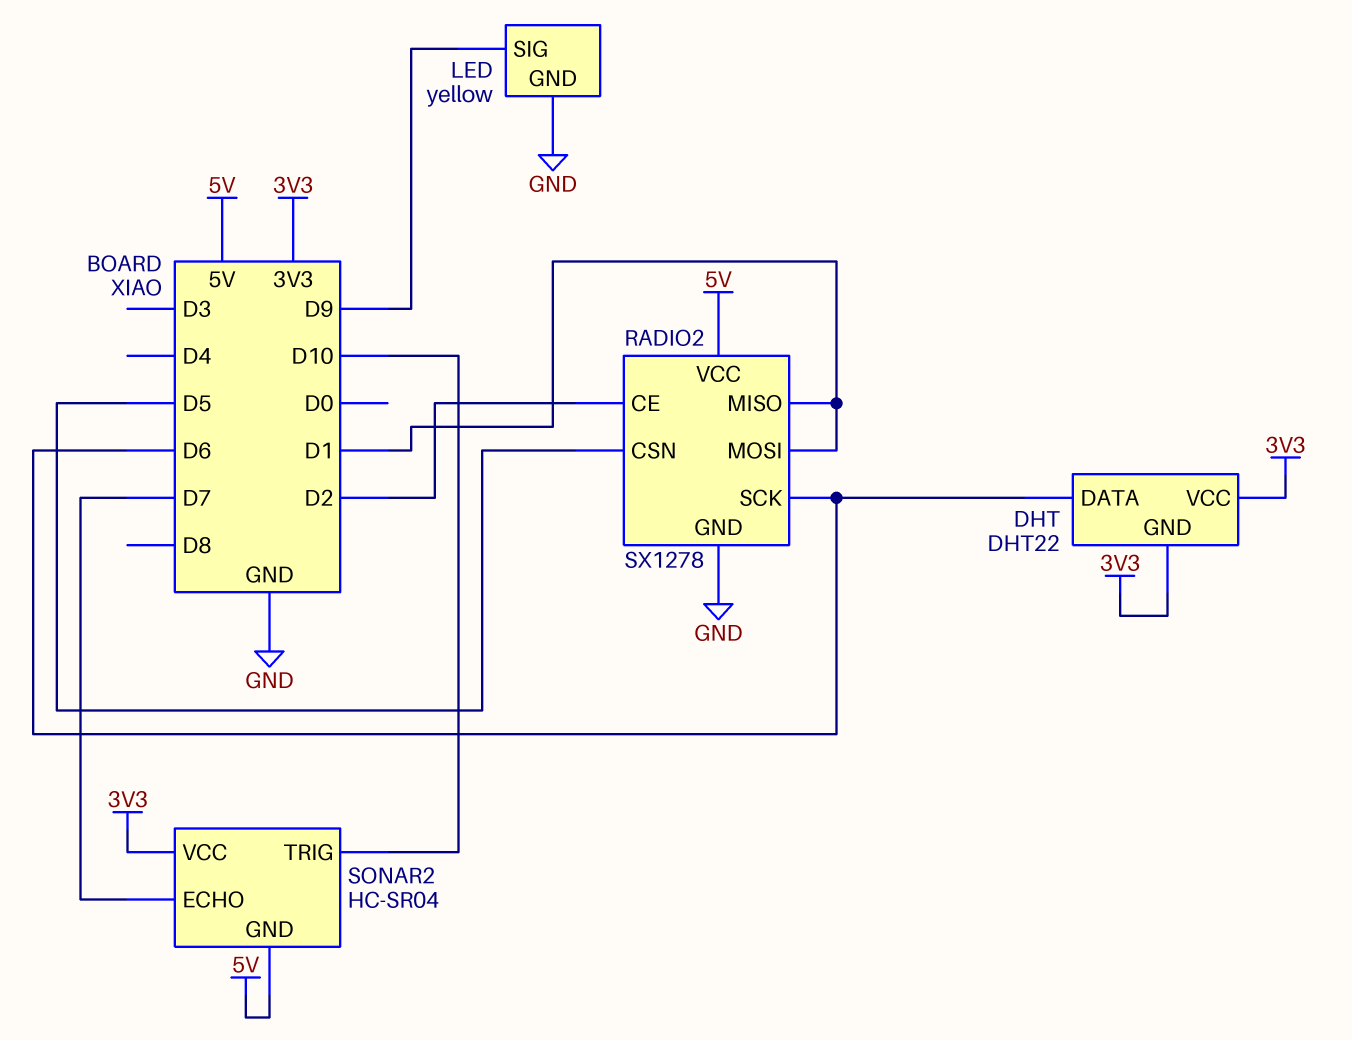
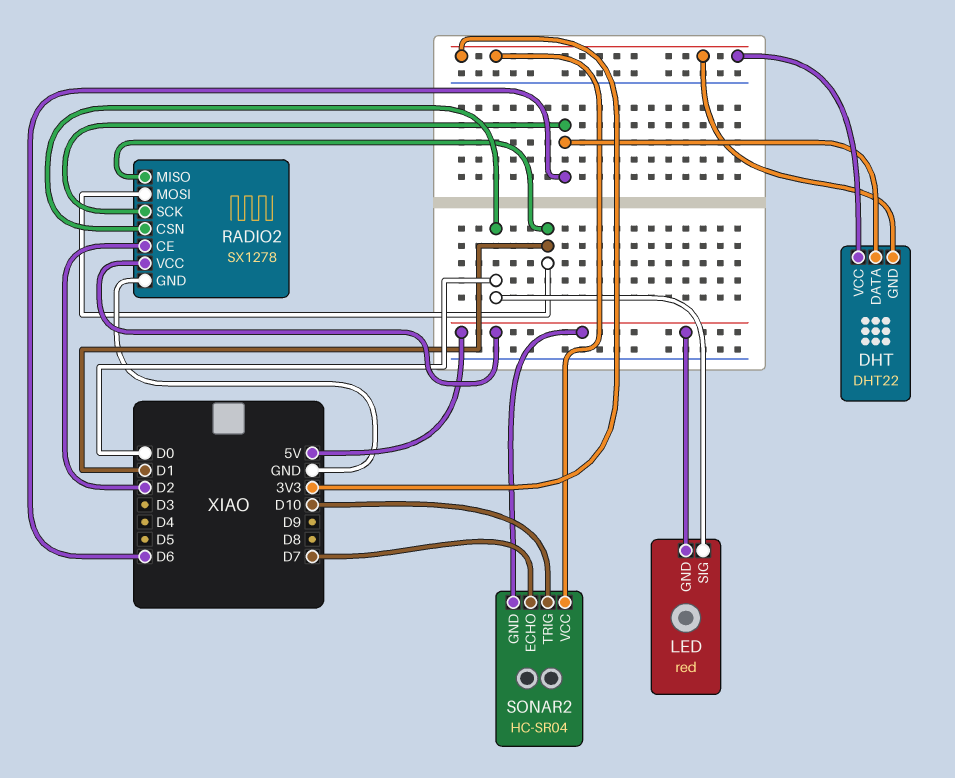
LED: yellow -> red
LED pin GND: GND -> 5V
LED pin SIG: D9 -> D0
RADIO2 pin CSN: D5 -> D0

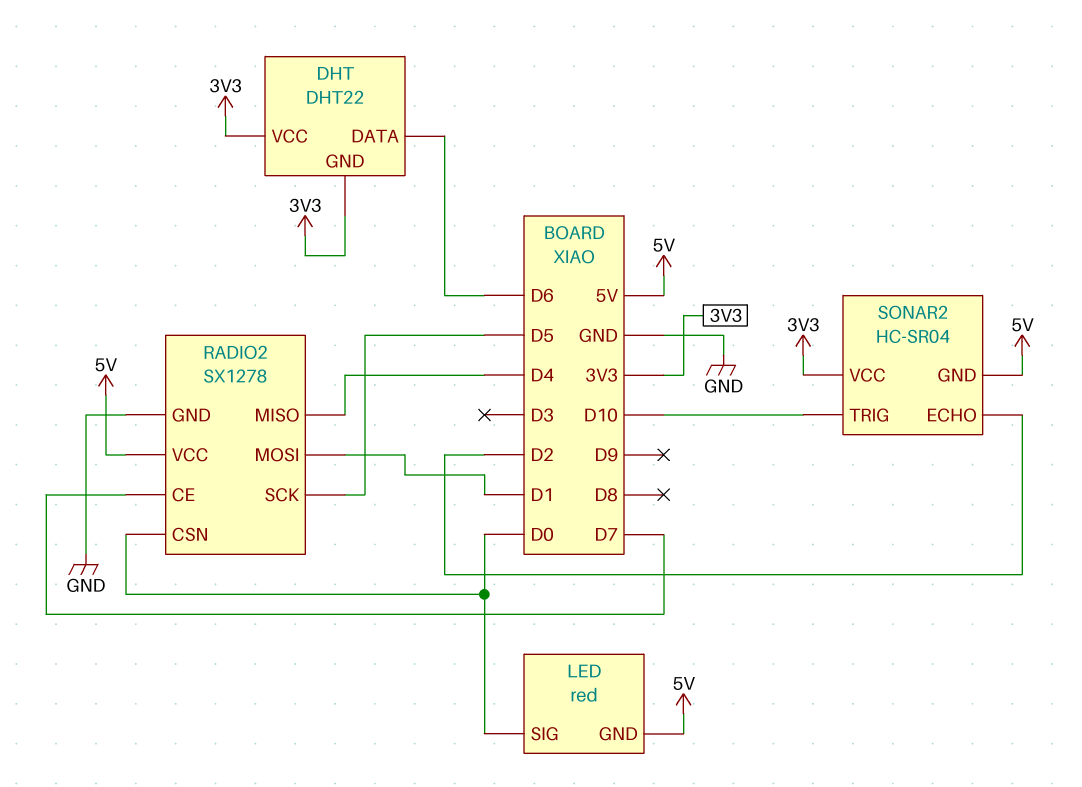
RADIO2 pin CE: D2 -> D7
RADIO2 pin MISO: D1 -> D4
RADIO2 pin SCK: D6 -> D5
SONAR2 pin ECHO: D7 -> D2

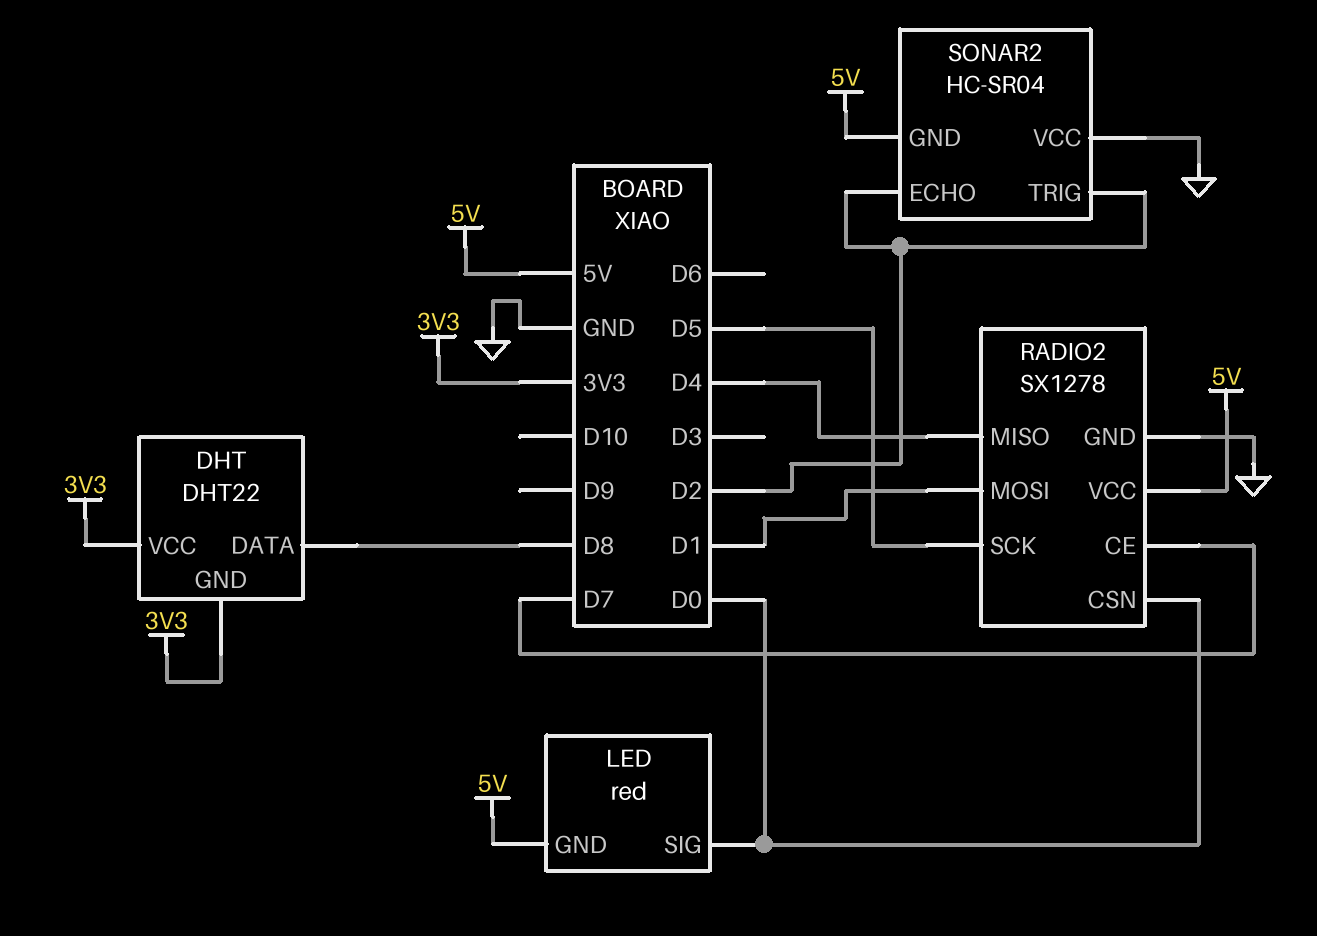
DHT pin DATA: D6 -> D8
SONAR2 pin TRIG: D10 -> D2
SONAR2 pin VCC: 3V3 -> GND

